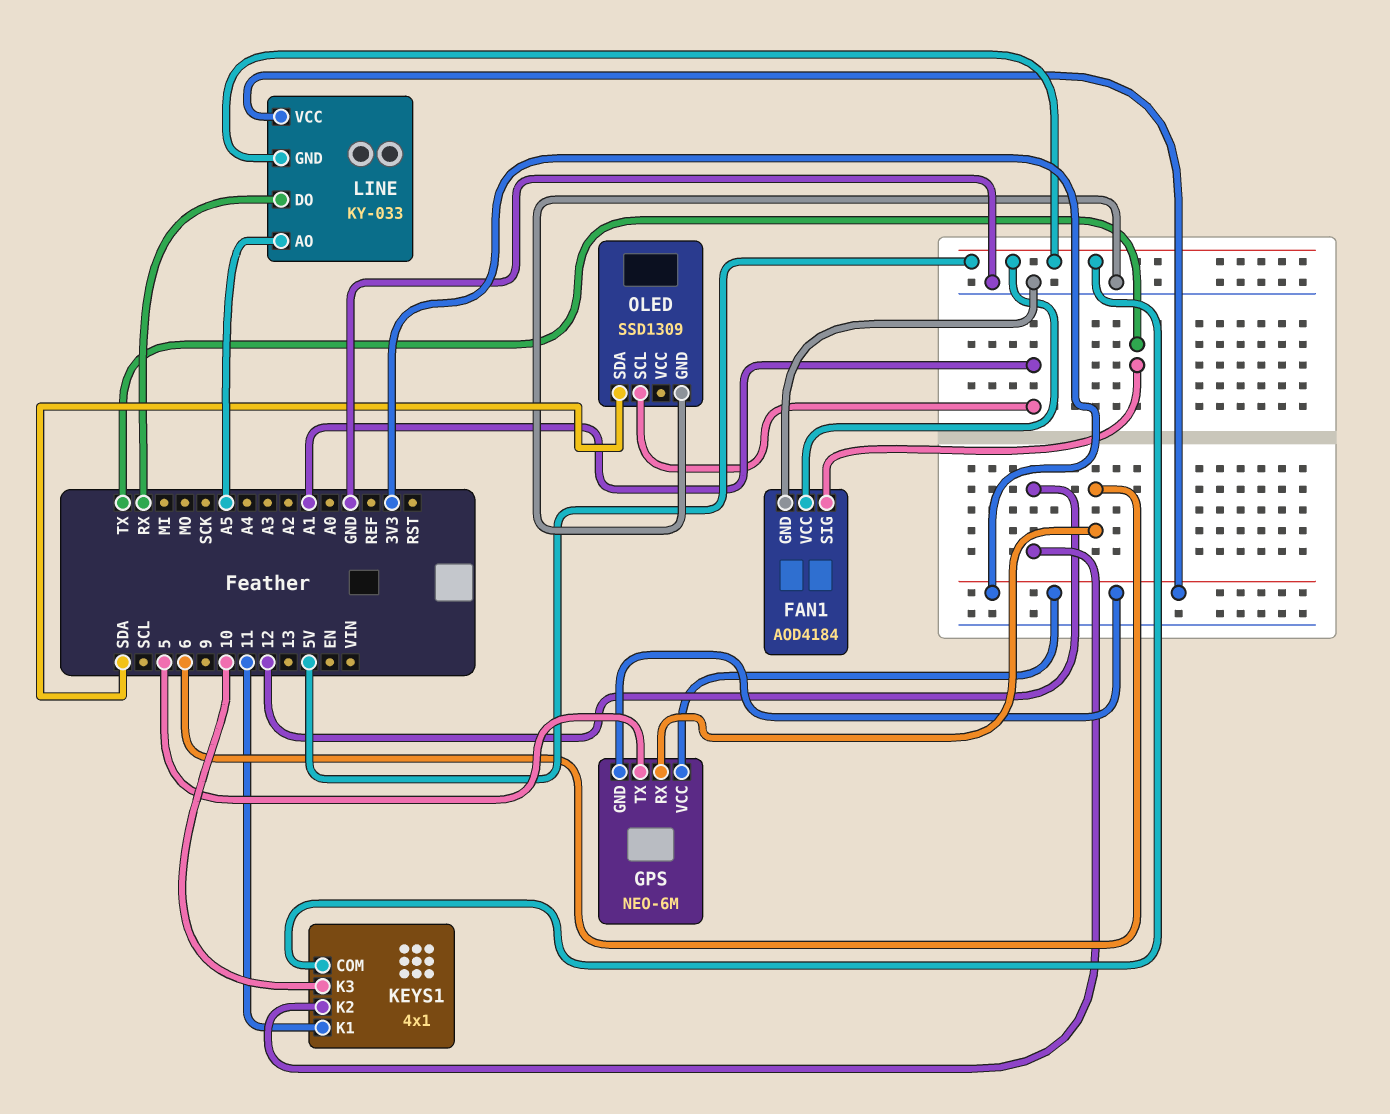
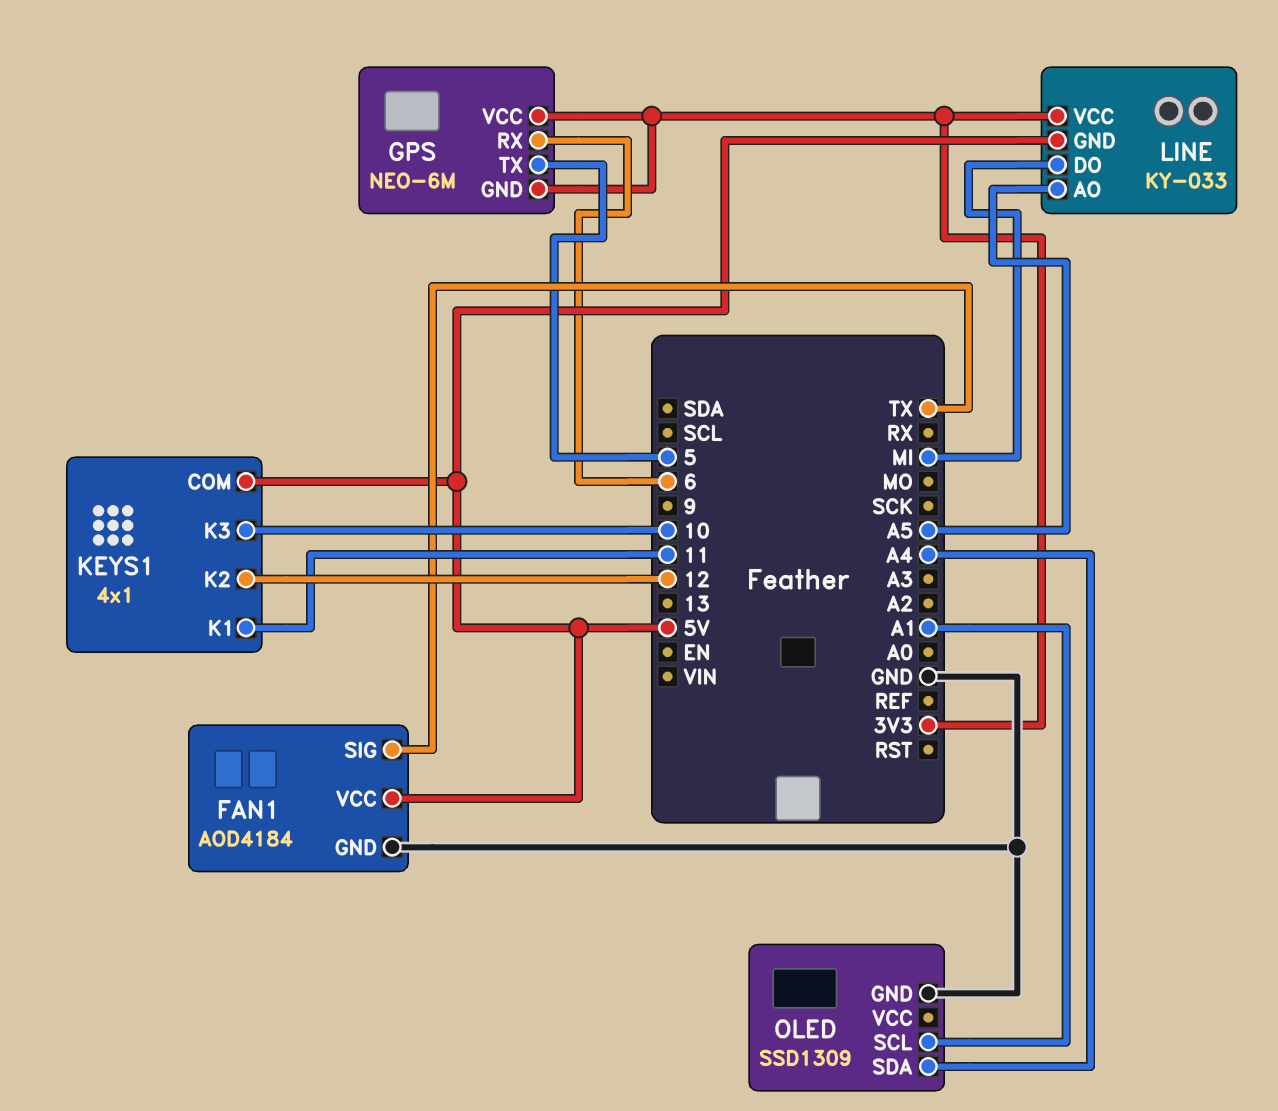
LINE pin DO: RX -> MI
OLED pin SDA: SDA -> A4

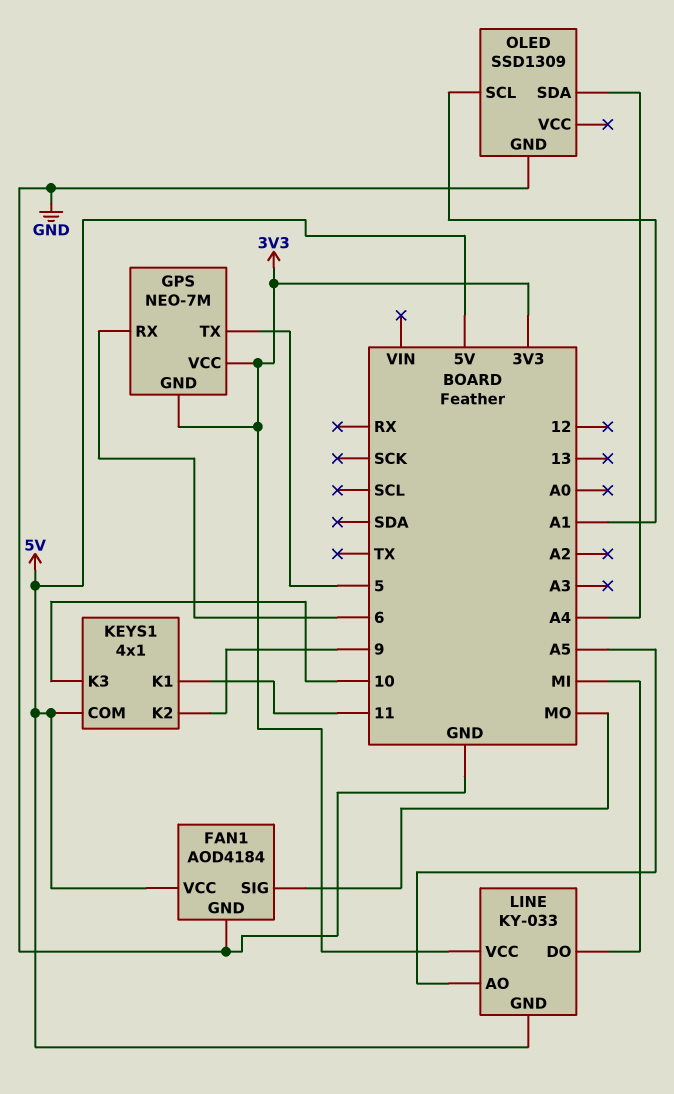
FAN1 pin SIG: TX -> MO
GPS: NEO-6M -> NEO-7M
KEYS1 pin K2: 12 -> 9

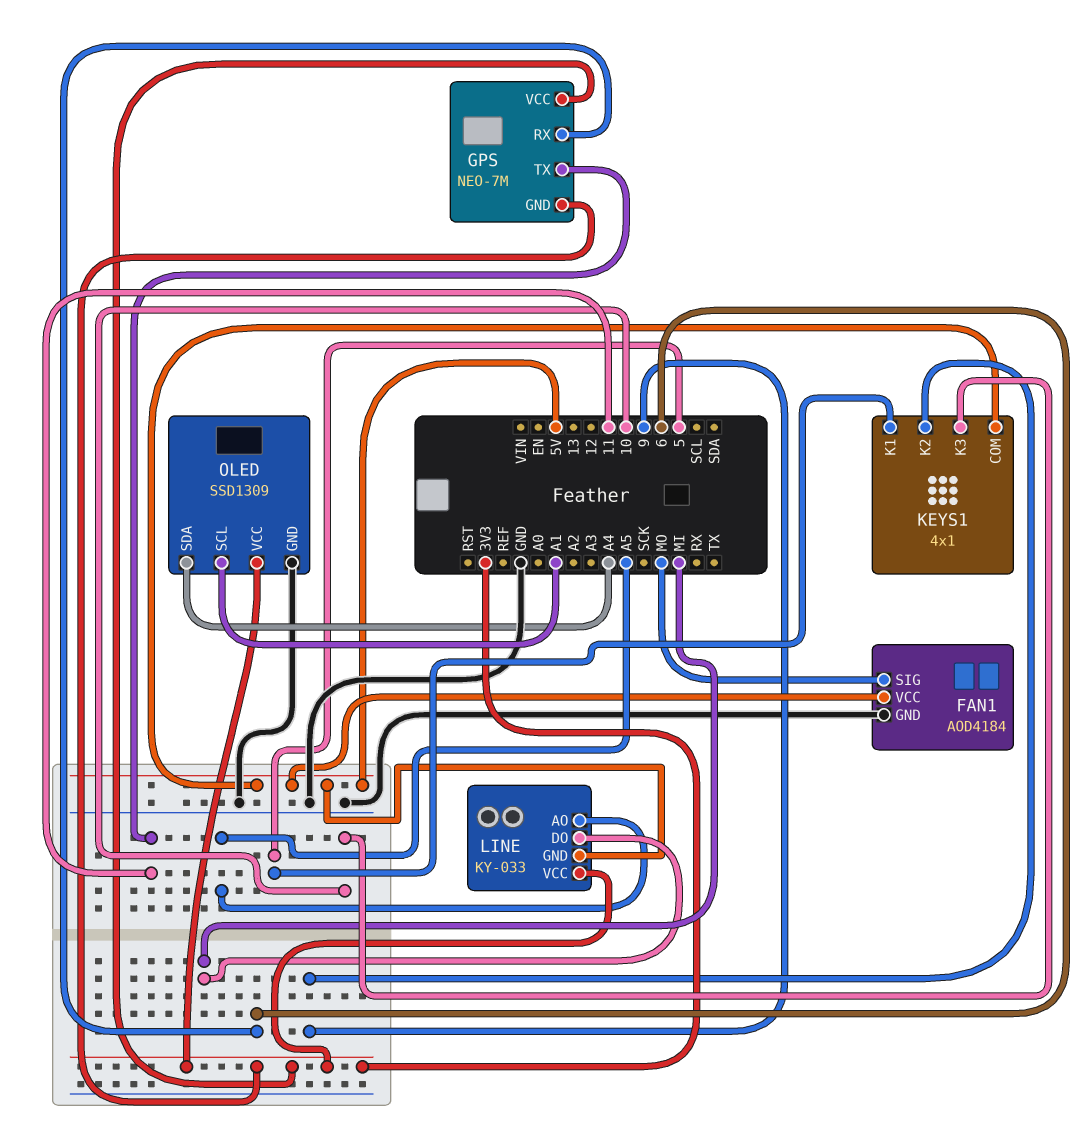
GPS pin TX: 5 -> 11
KEYS1 pin K1: 11 -> 5
OLED pin VCC: none -> 3V3

